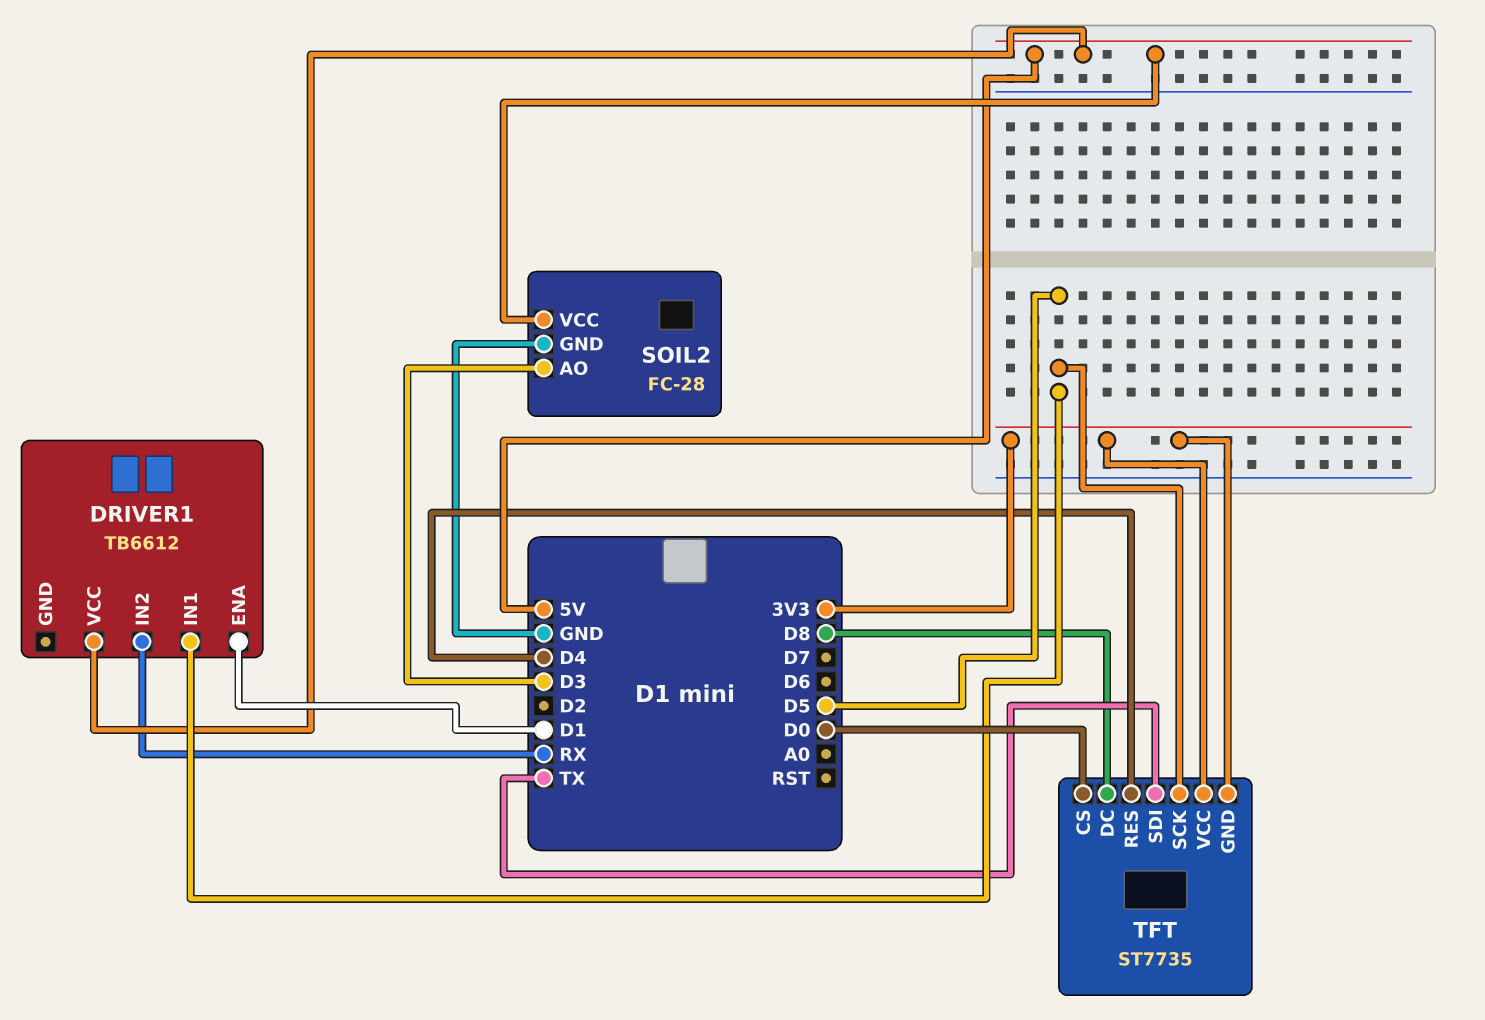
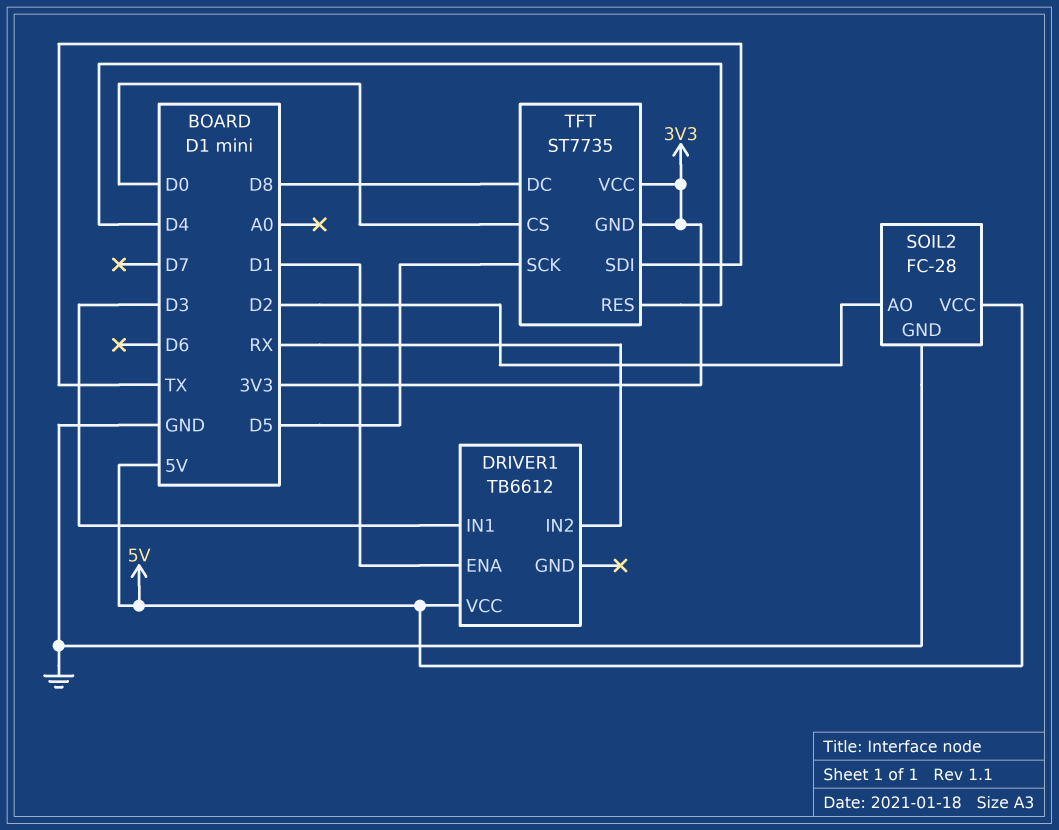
DRIVER1 pin IN1: D5 -> D3
SOIL2 pin AO: D3 -> D2

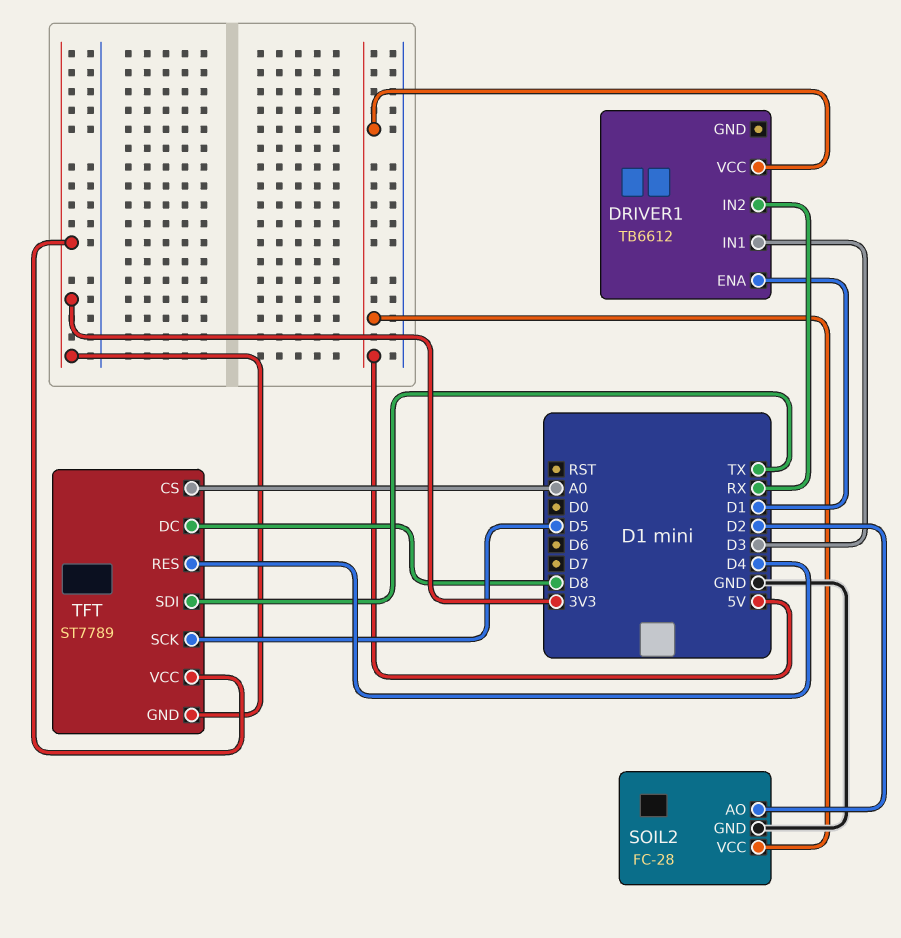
TFT: ST7735 -> ST7789
TFT pin CS: D0 -> A0

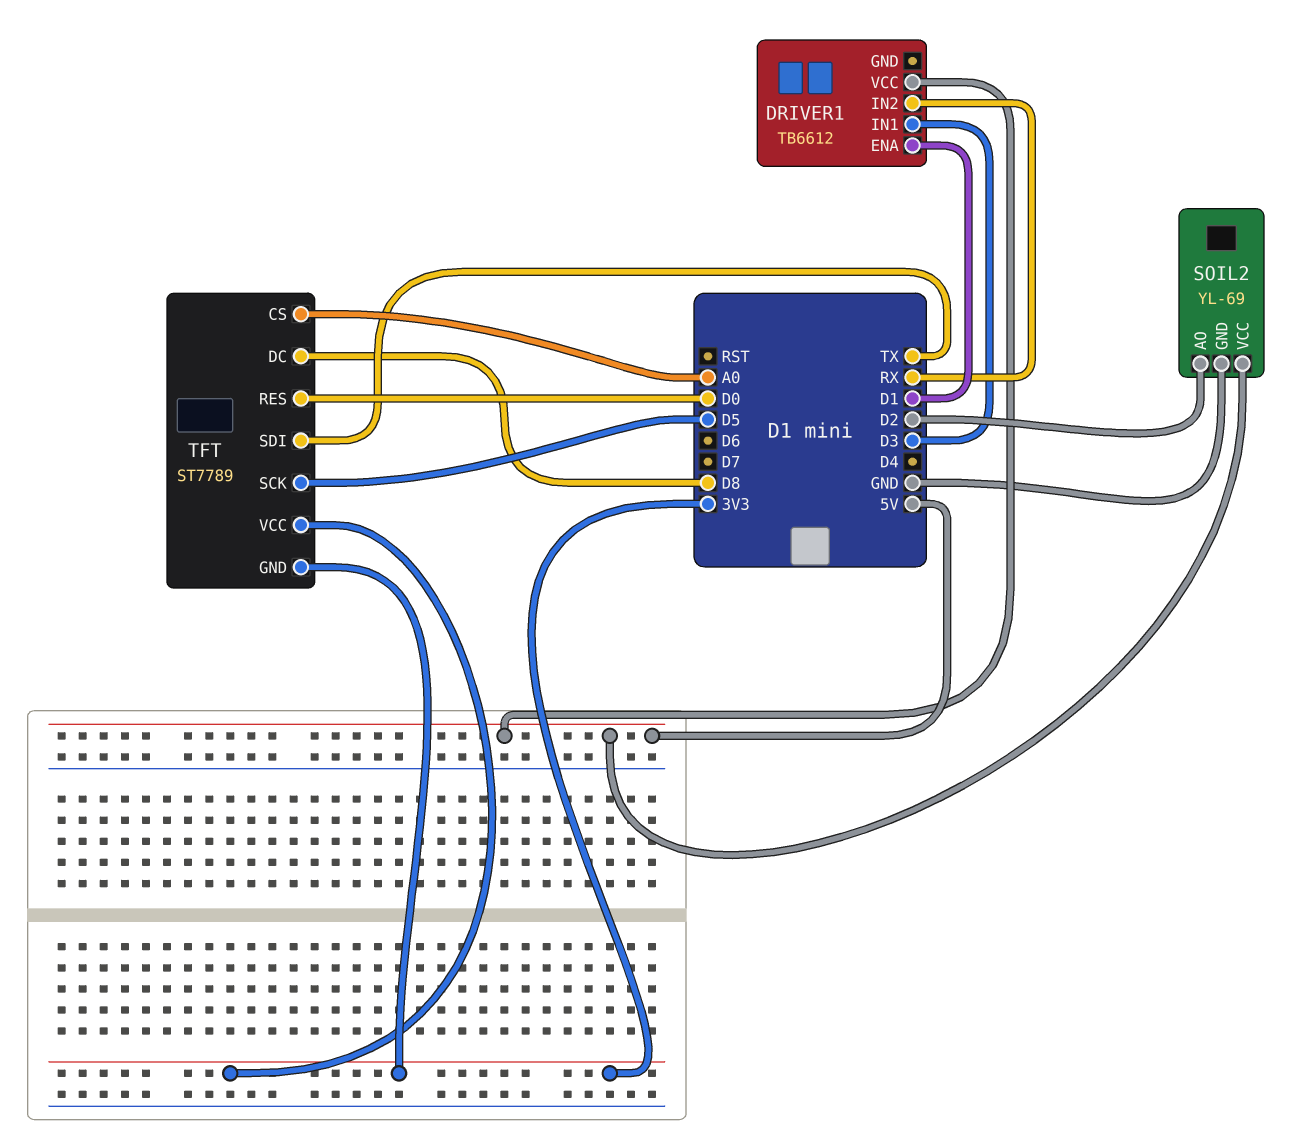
SOIL2: FC-28 -> YL-69
TFT pin RES: D4 -> D0

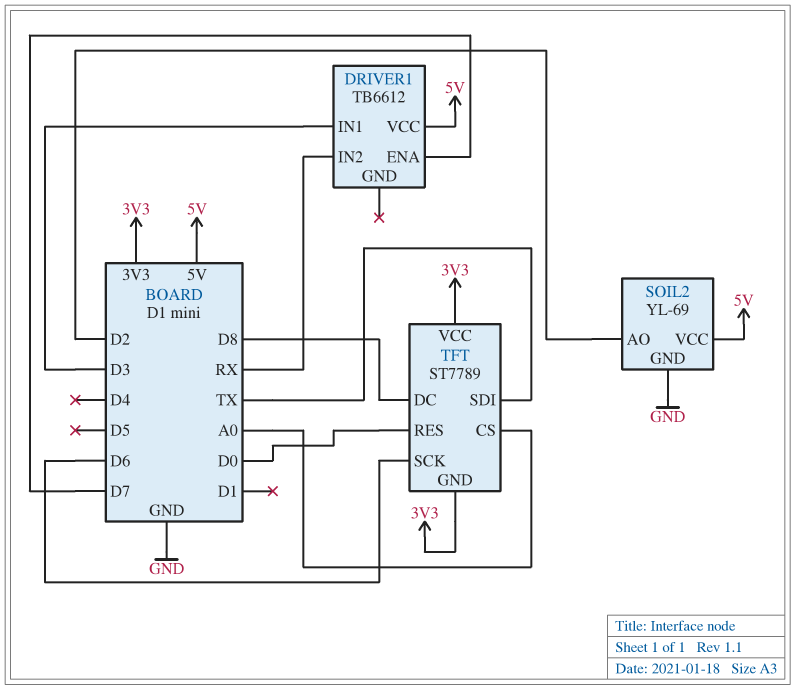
DRIVER1 pin ENA: D1 -> D7
TFT pin SCK: D5 -> D6

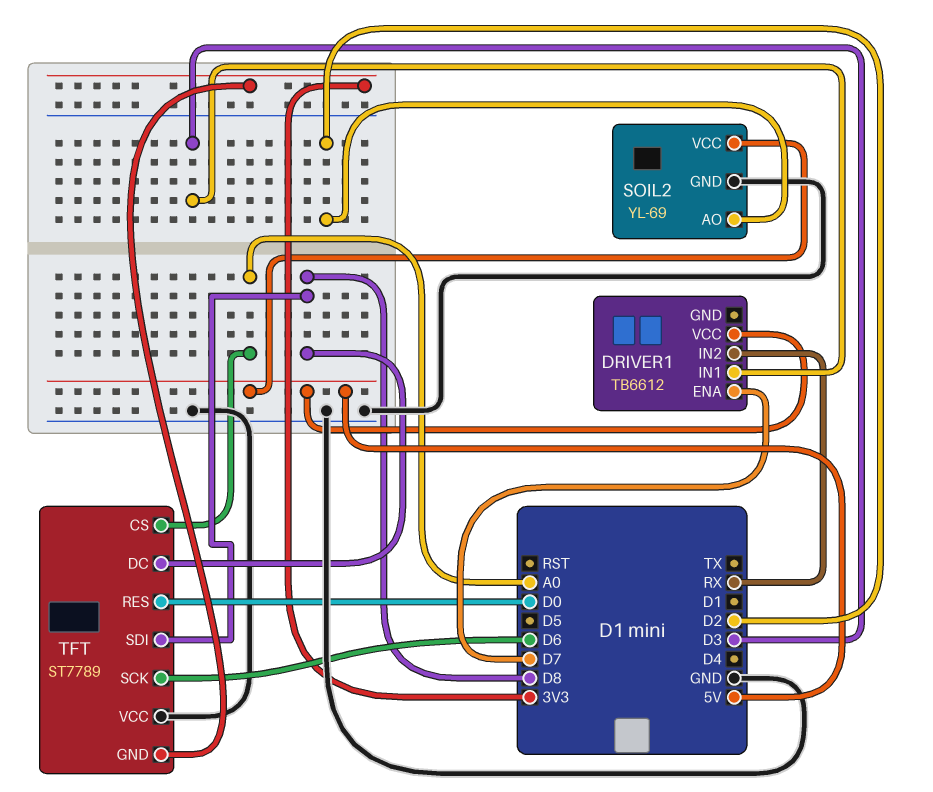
TFT pin SDI: TX -> D8
TFT pin VCC: 3V3 -> GND

